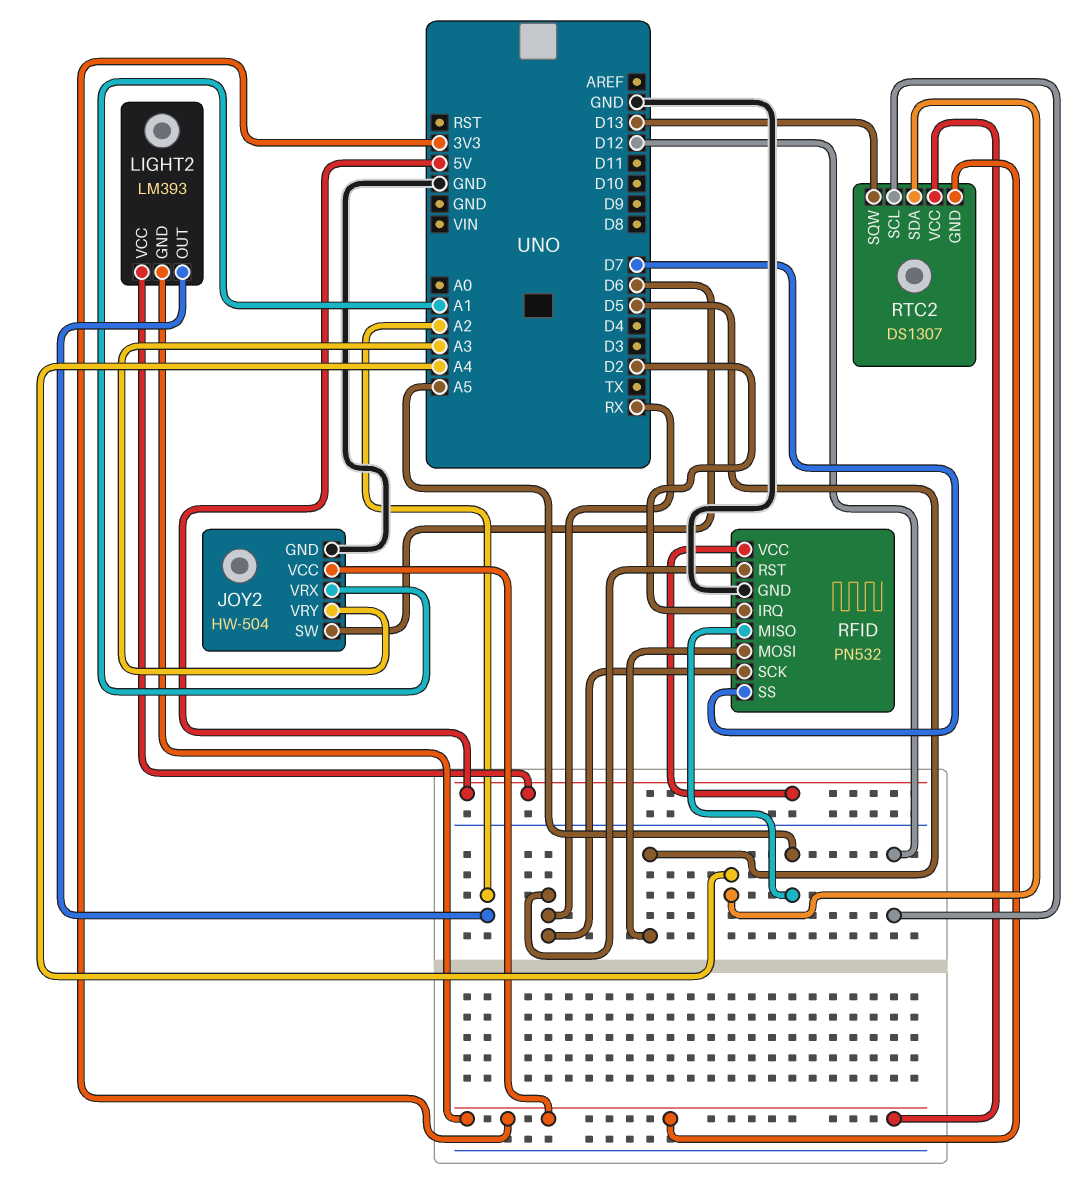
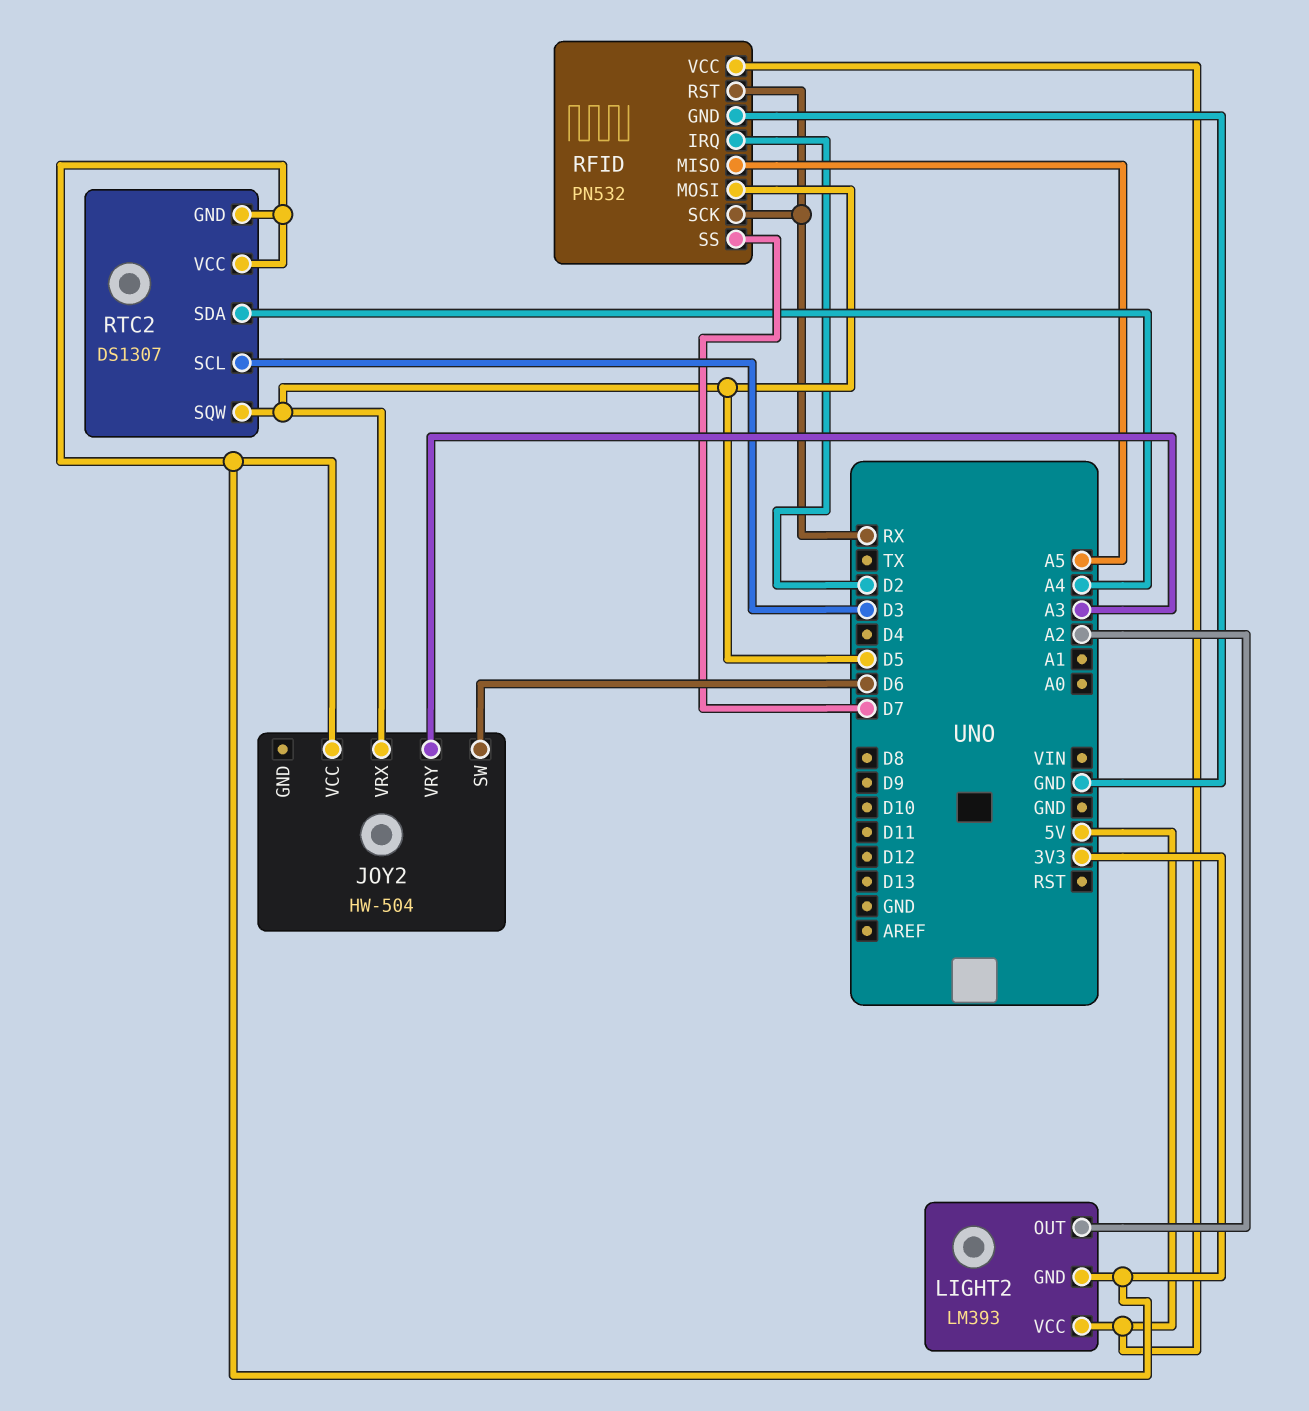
JOY2 pin GND: GND -> none
JOY2 pin VRX: A1 -> D5
RTC2 pin SCL: D12 -> D3
RTC2 pin SQW: D13 -> D5

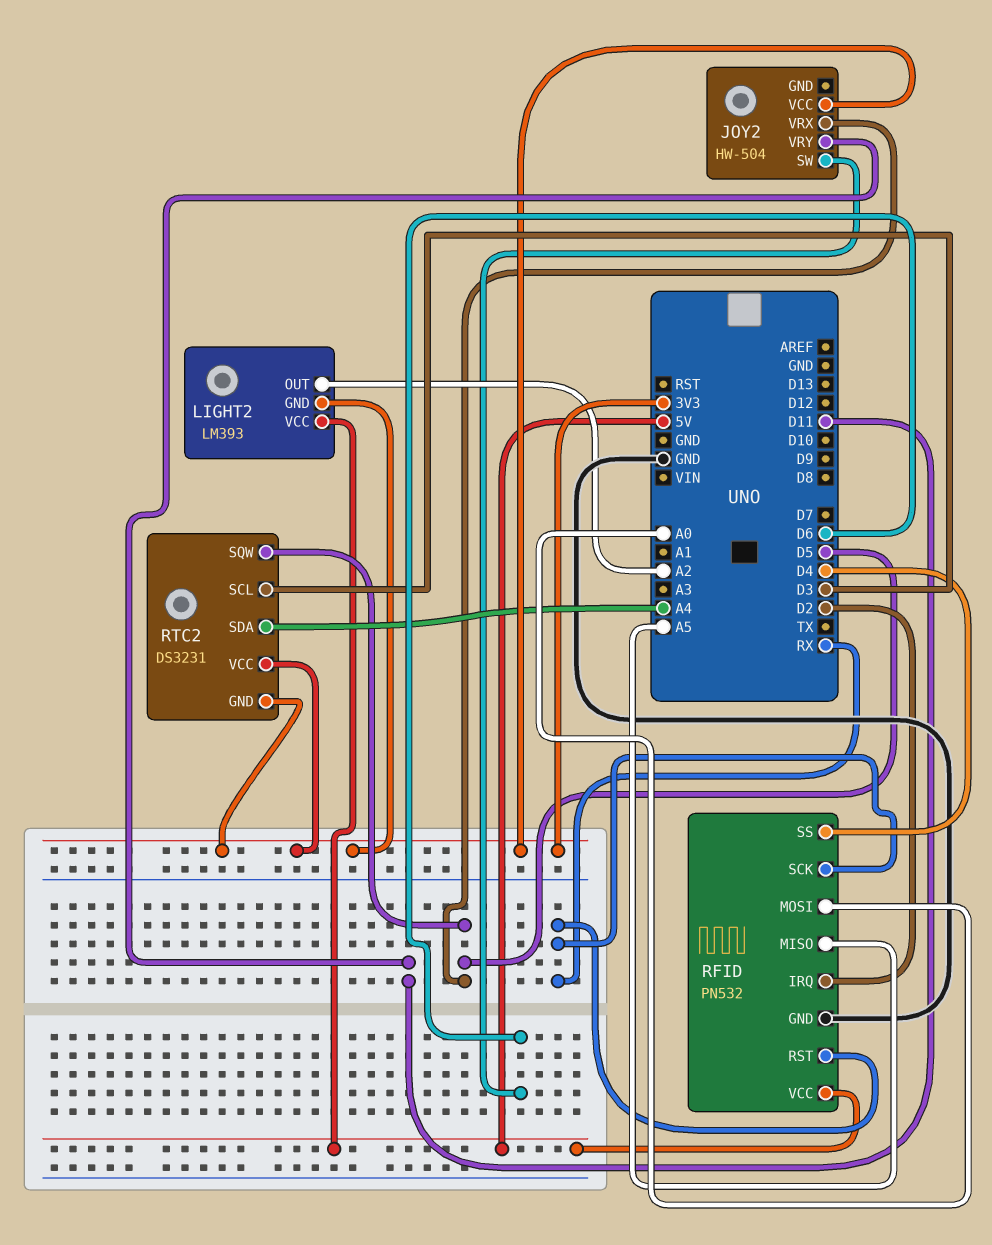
JOY2 pin VRY: A3 -> D11
RFID pin MOSI: D5 -> A0
RFID pin SS: D7 -> D4
RTC2: DS1307 -> DS3231

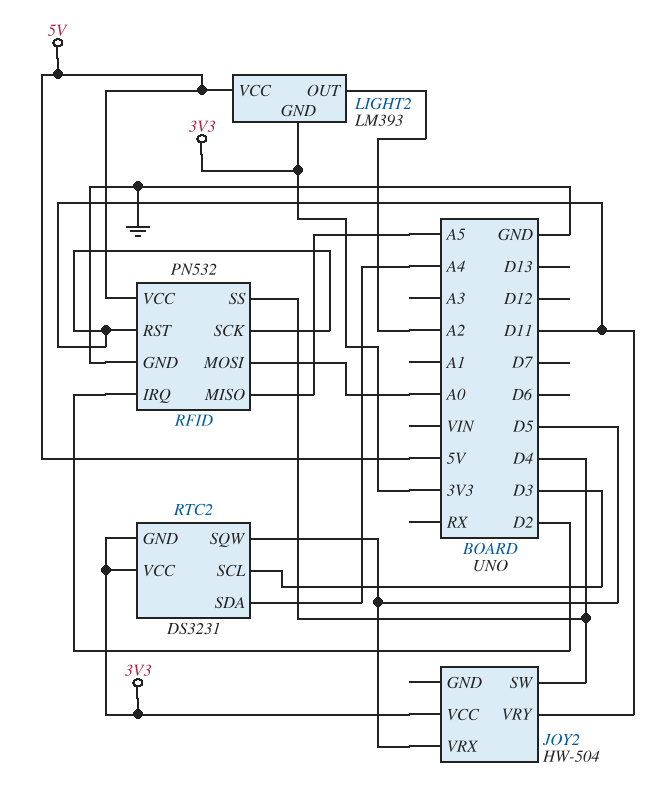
JOY2 pin SW: D6 -> D4
RFID pin RST: RX -> D11
RFID pin SCK: RX -> D11

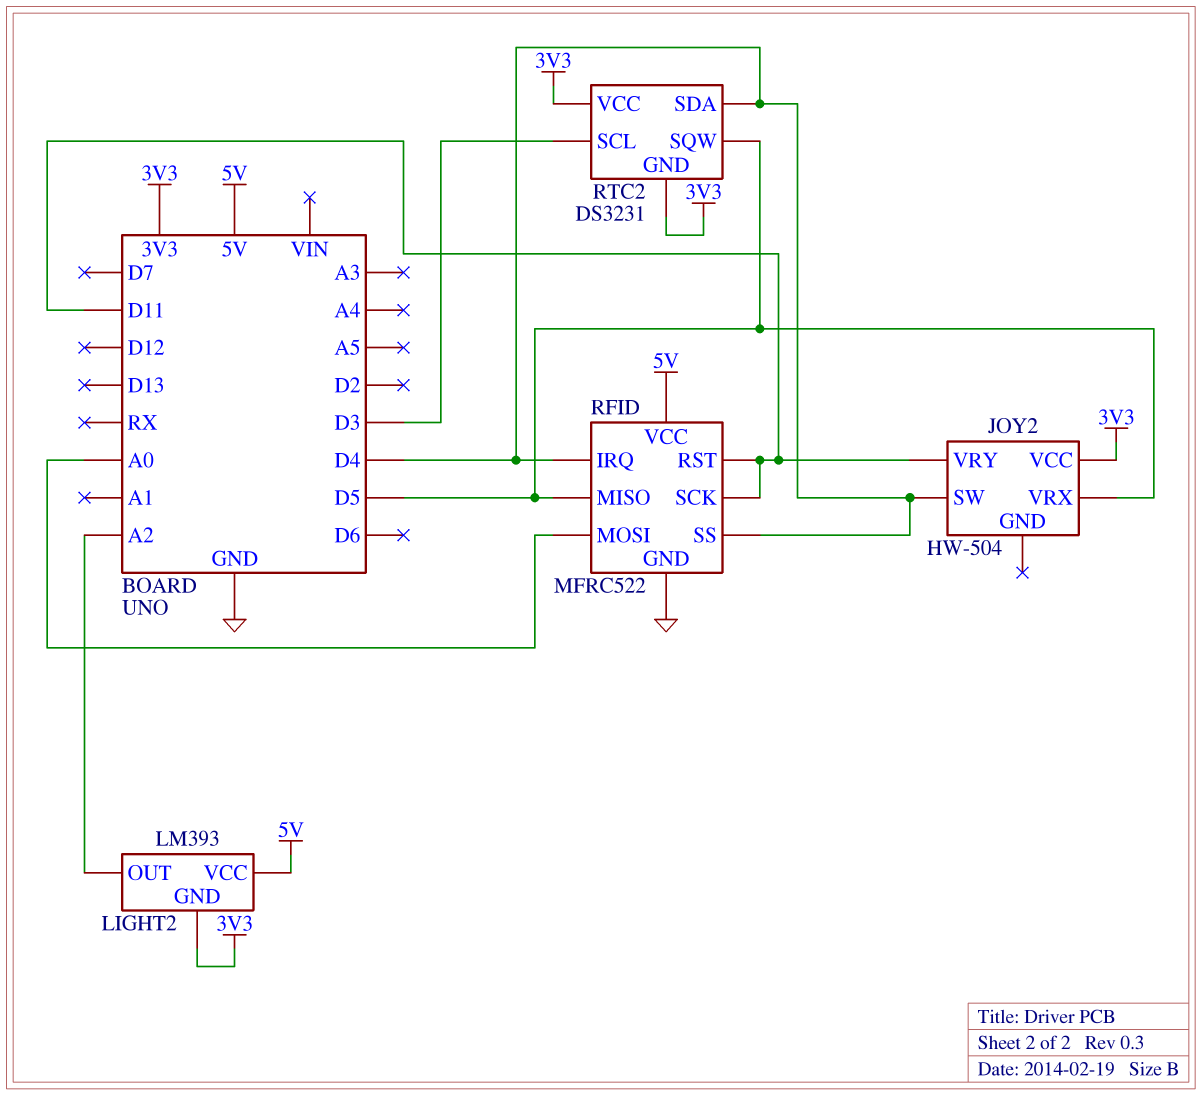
RFID: PN532 -> MFRC522
RFID pin IRQ: D2 -> D4
RFID pin MISO: A5 -> D5
RTC2 pin SDA: A4 -> D4

